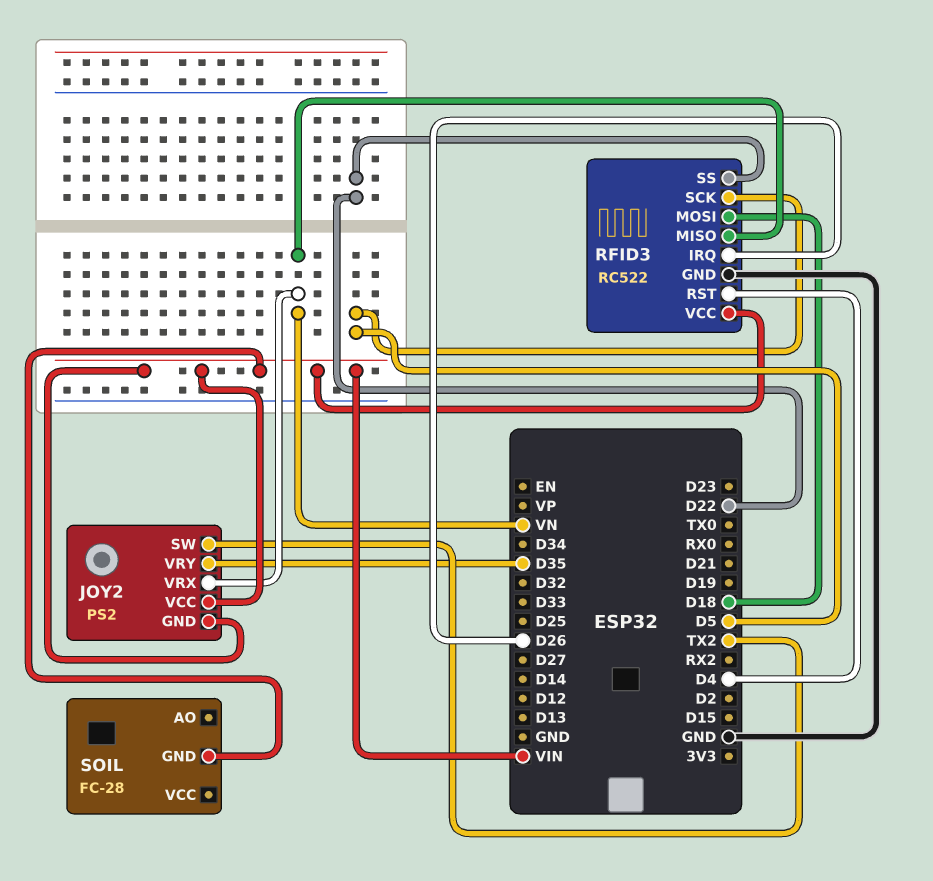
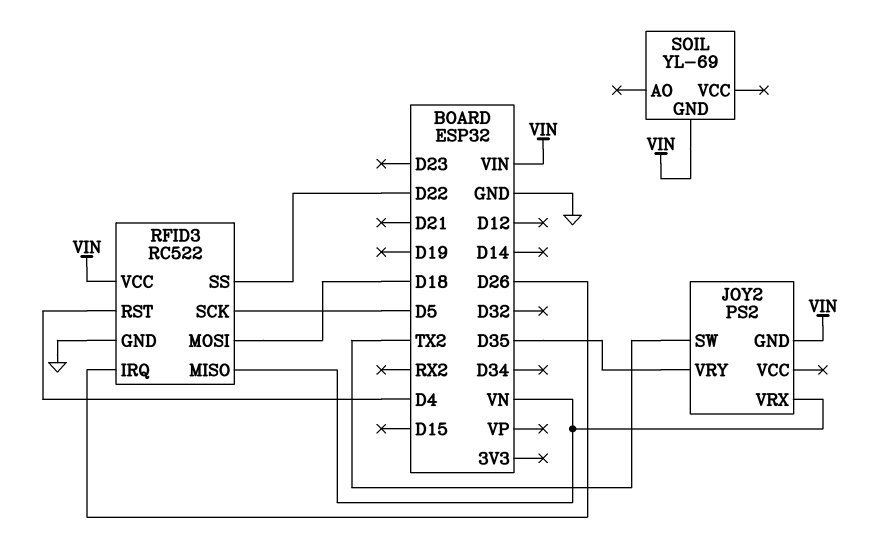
JOY2 pin VCC: VIN -> none
SOIL: FC-28 -> YL-69

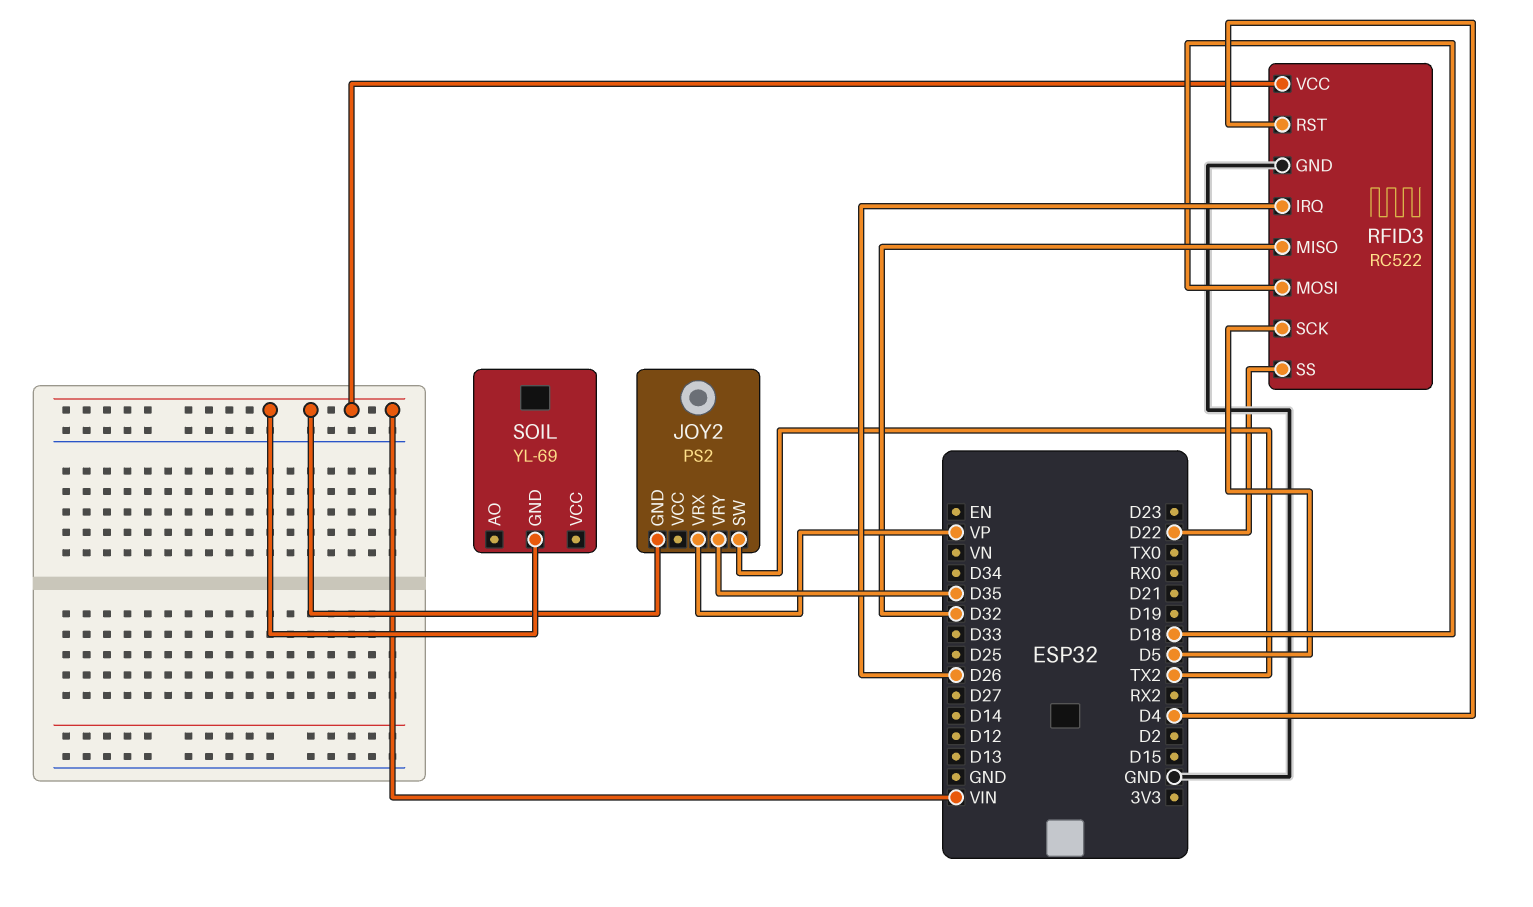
JOY2 pin VRX: VN -> VP
RFID3 pin MISO: VN -> D32

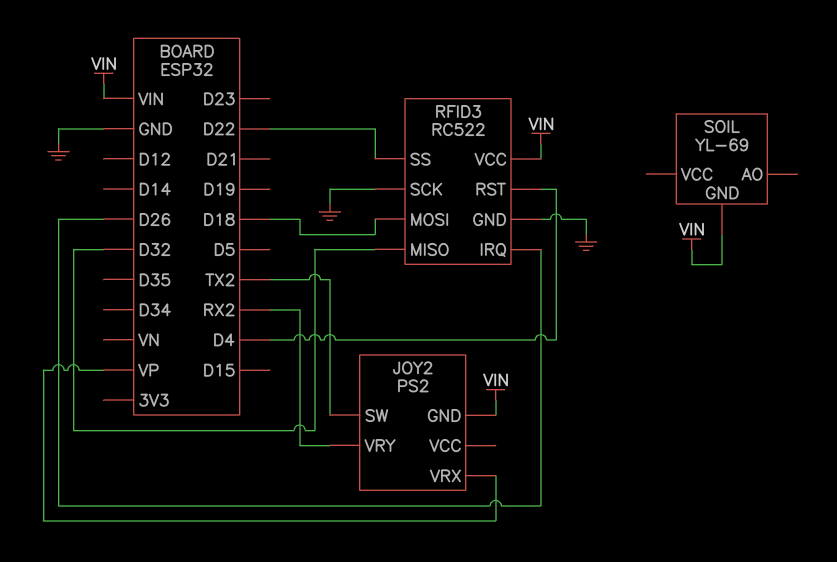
JOY2 pin VRY: D35 -> RX2
RFID3 pin SCK: D5 -> GND

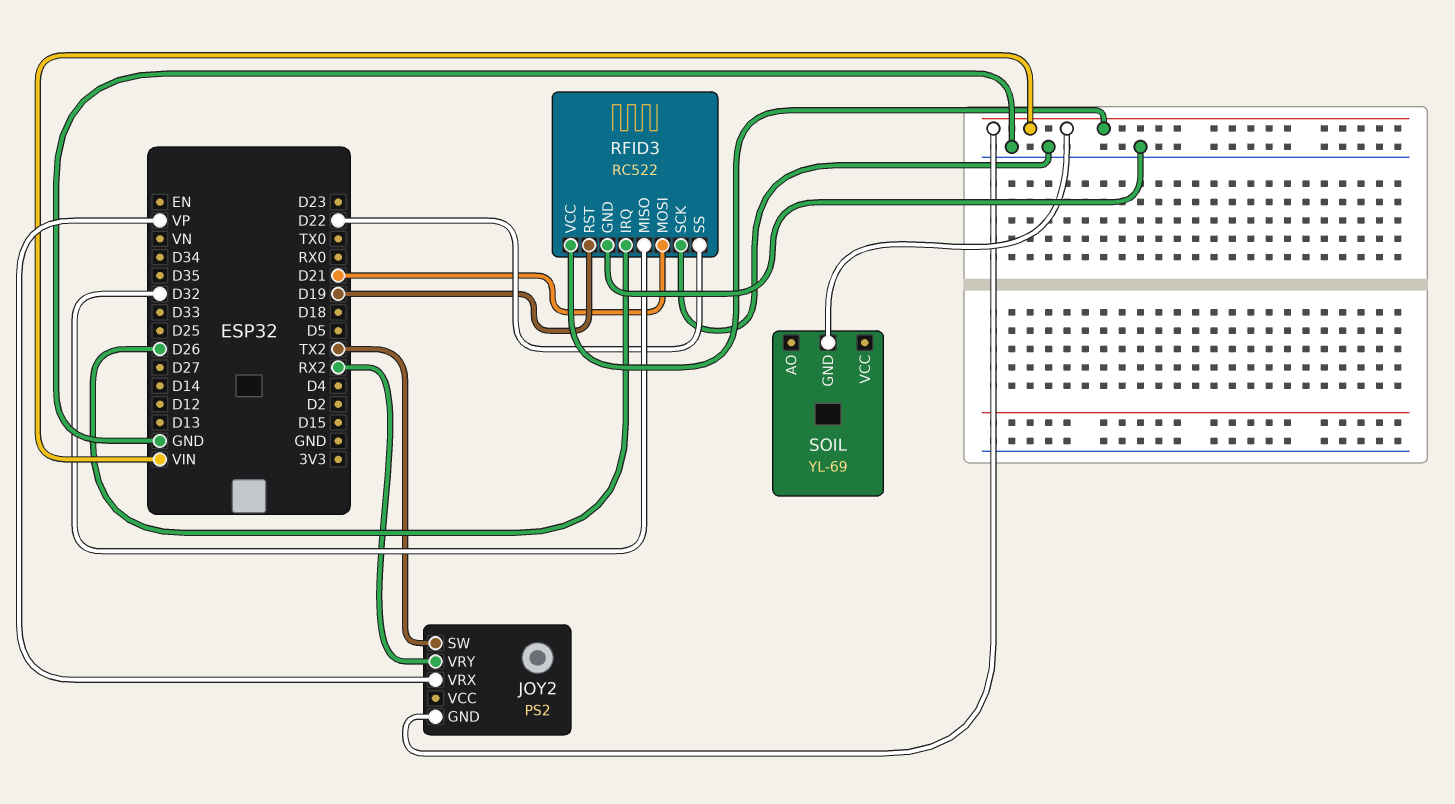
RFID3 pin MOSI: D18 -> D21
RFID3 pin RST: D4 -> D19

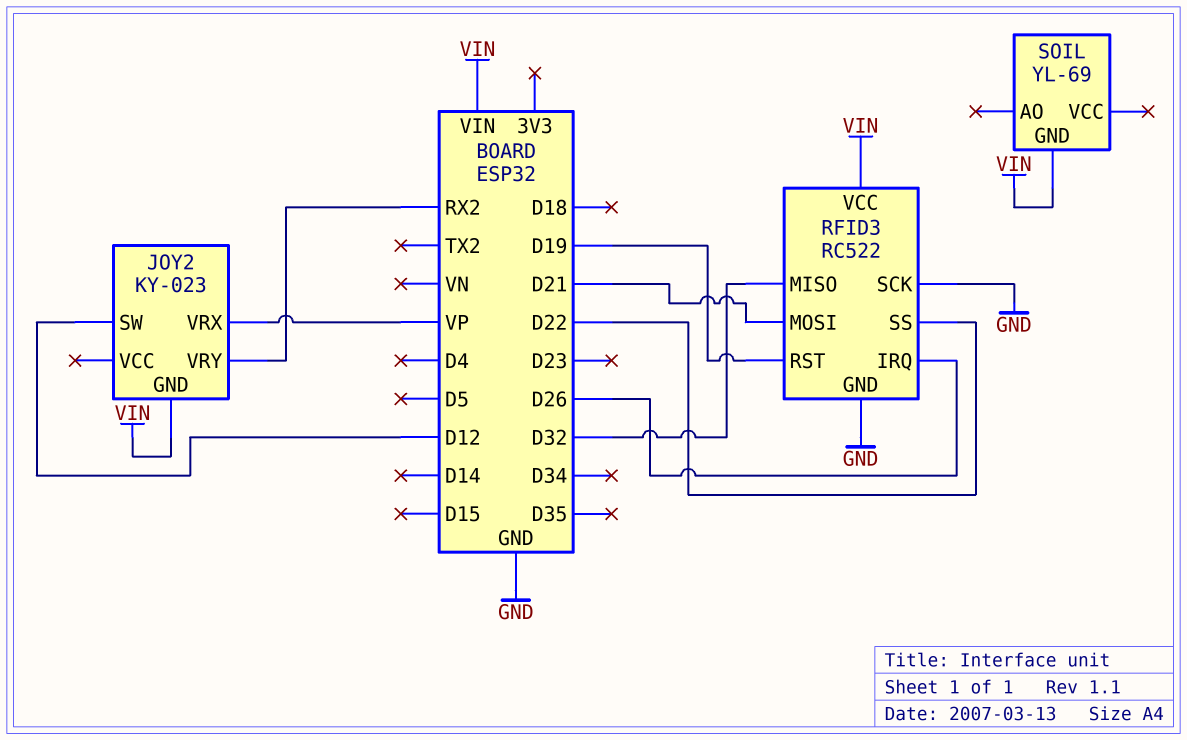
JOY2: PS2 -> KY-023
JOY2 pin SW: TX2 -> D12

